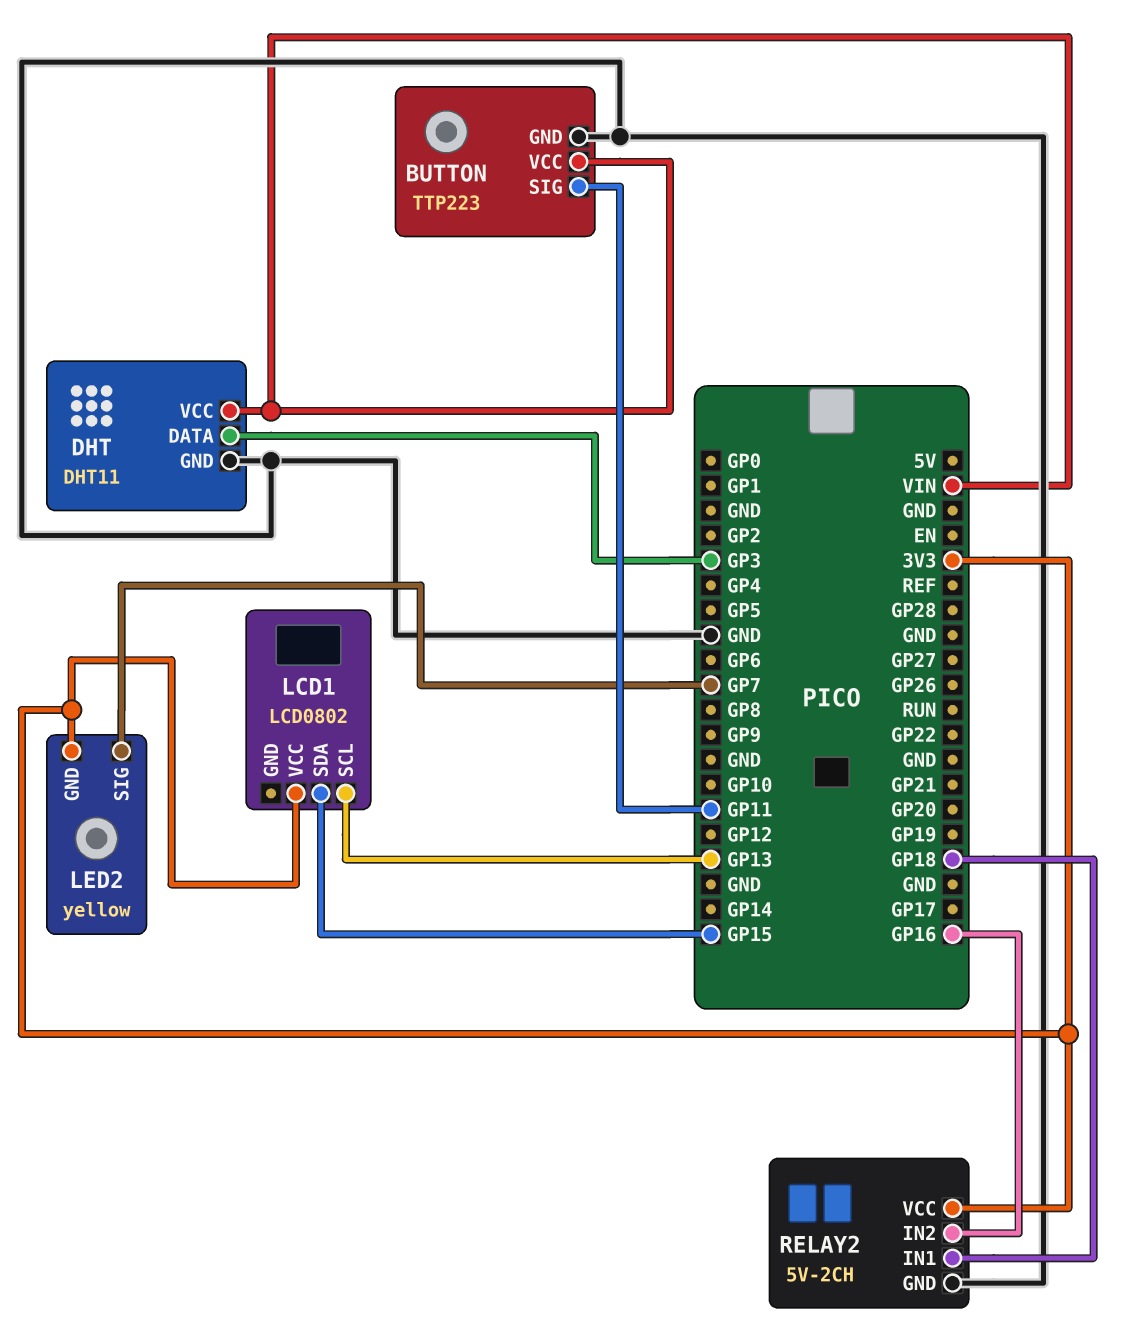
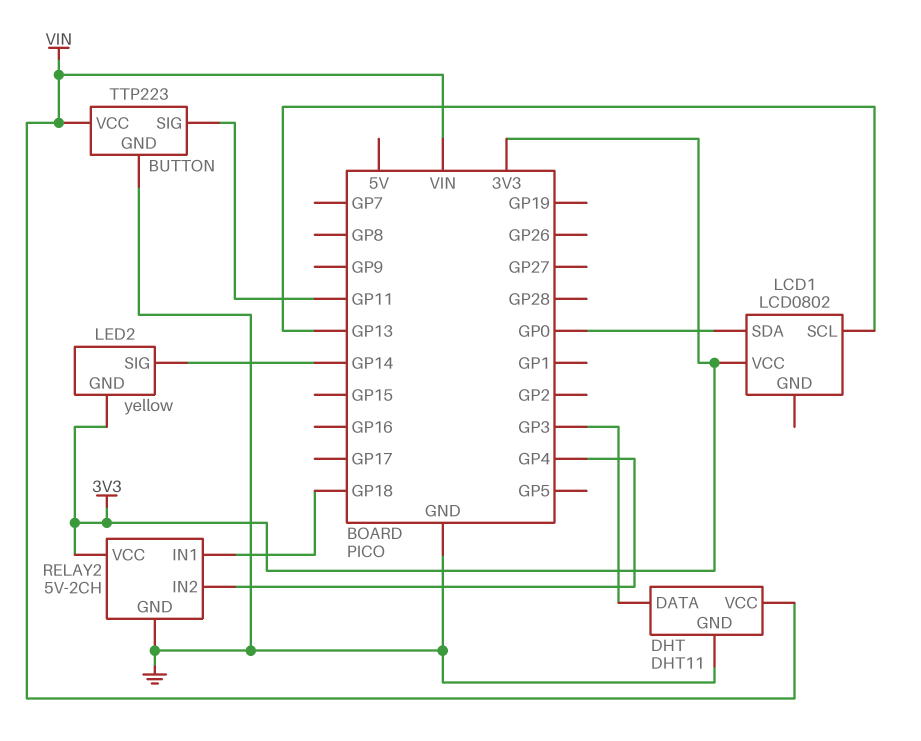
LCD1 pin SDA: GP15 -> GP0
LED2 pin SIG: GP7 -> GP14
RELAY2 pin IN2: GP16 -> GP4

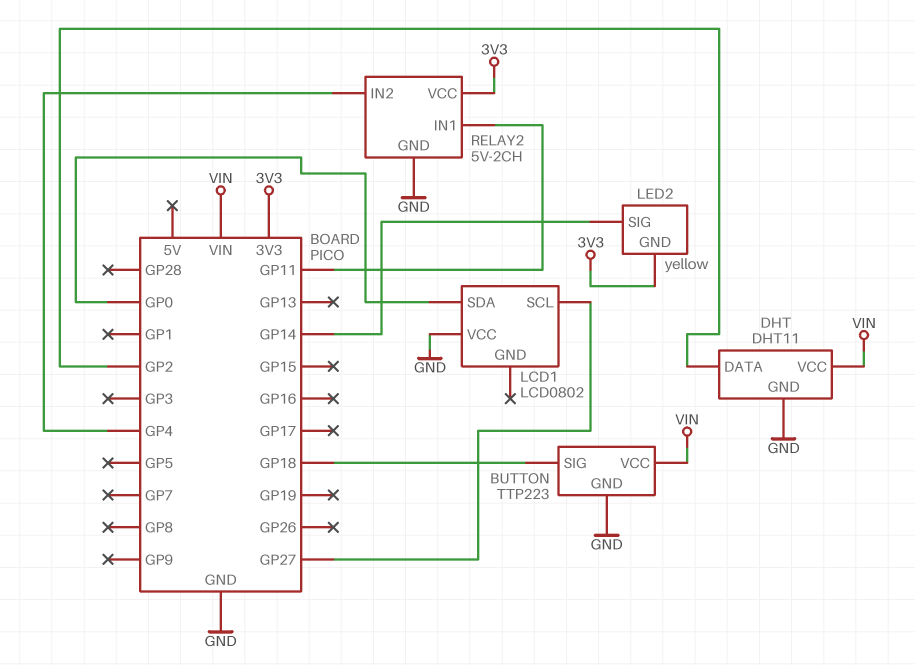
BUTTON pin SIG: GP11 -> GP18
DHT pin DATA: GP3 -> GP2
LCD1 pin SCL: GP13 -> GP27
LCD1 pin VCC: 3V3 -> GND
RELAY2 pin IN1: GP18 -> GP11

